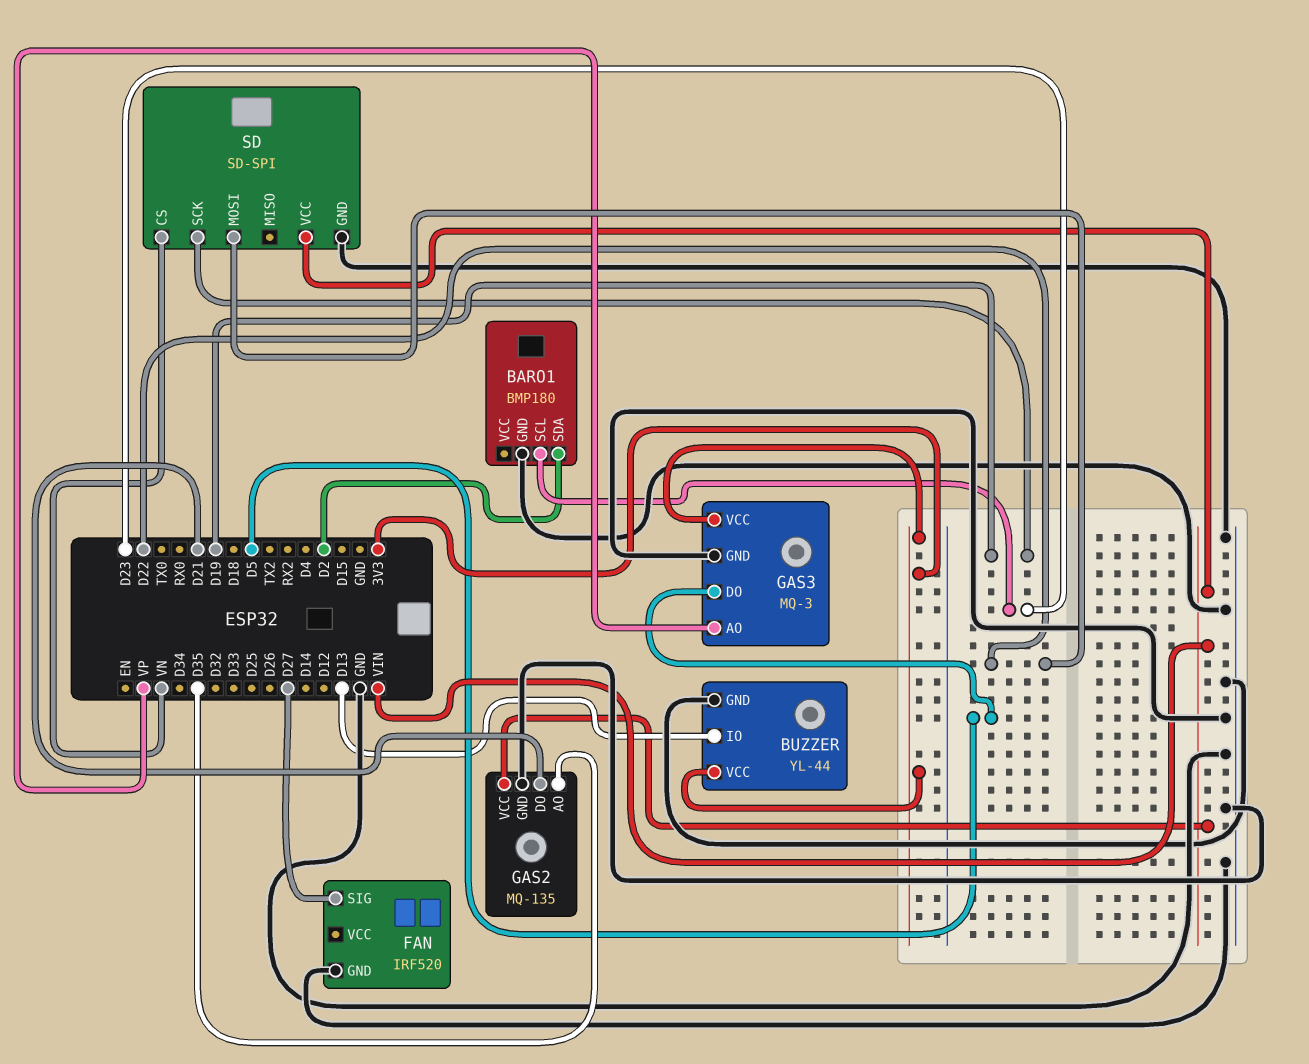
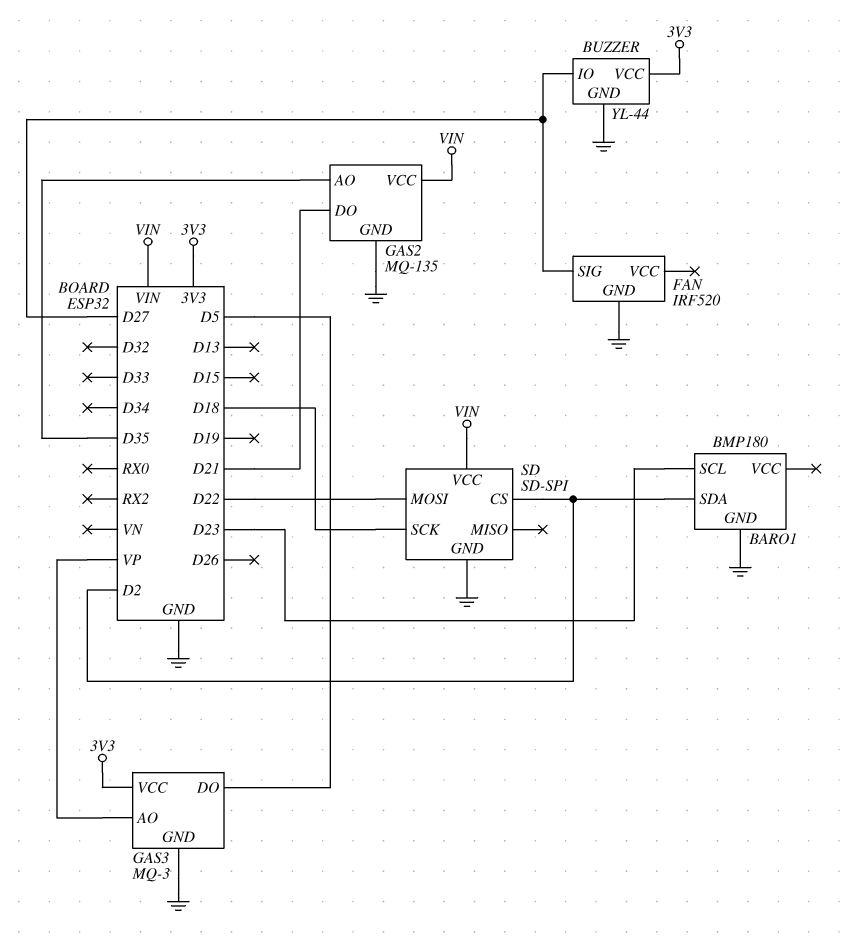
BUZZER pin IO: D13 -> D27
SD pin CS: VN -> D2
SD pin SCK: D19 -> D18

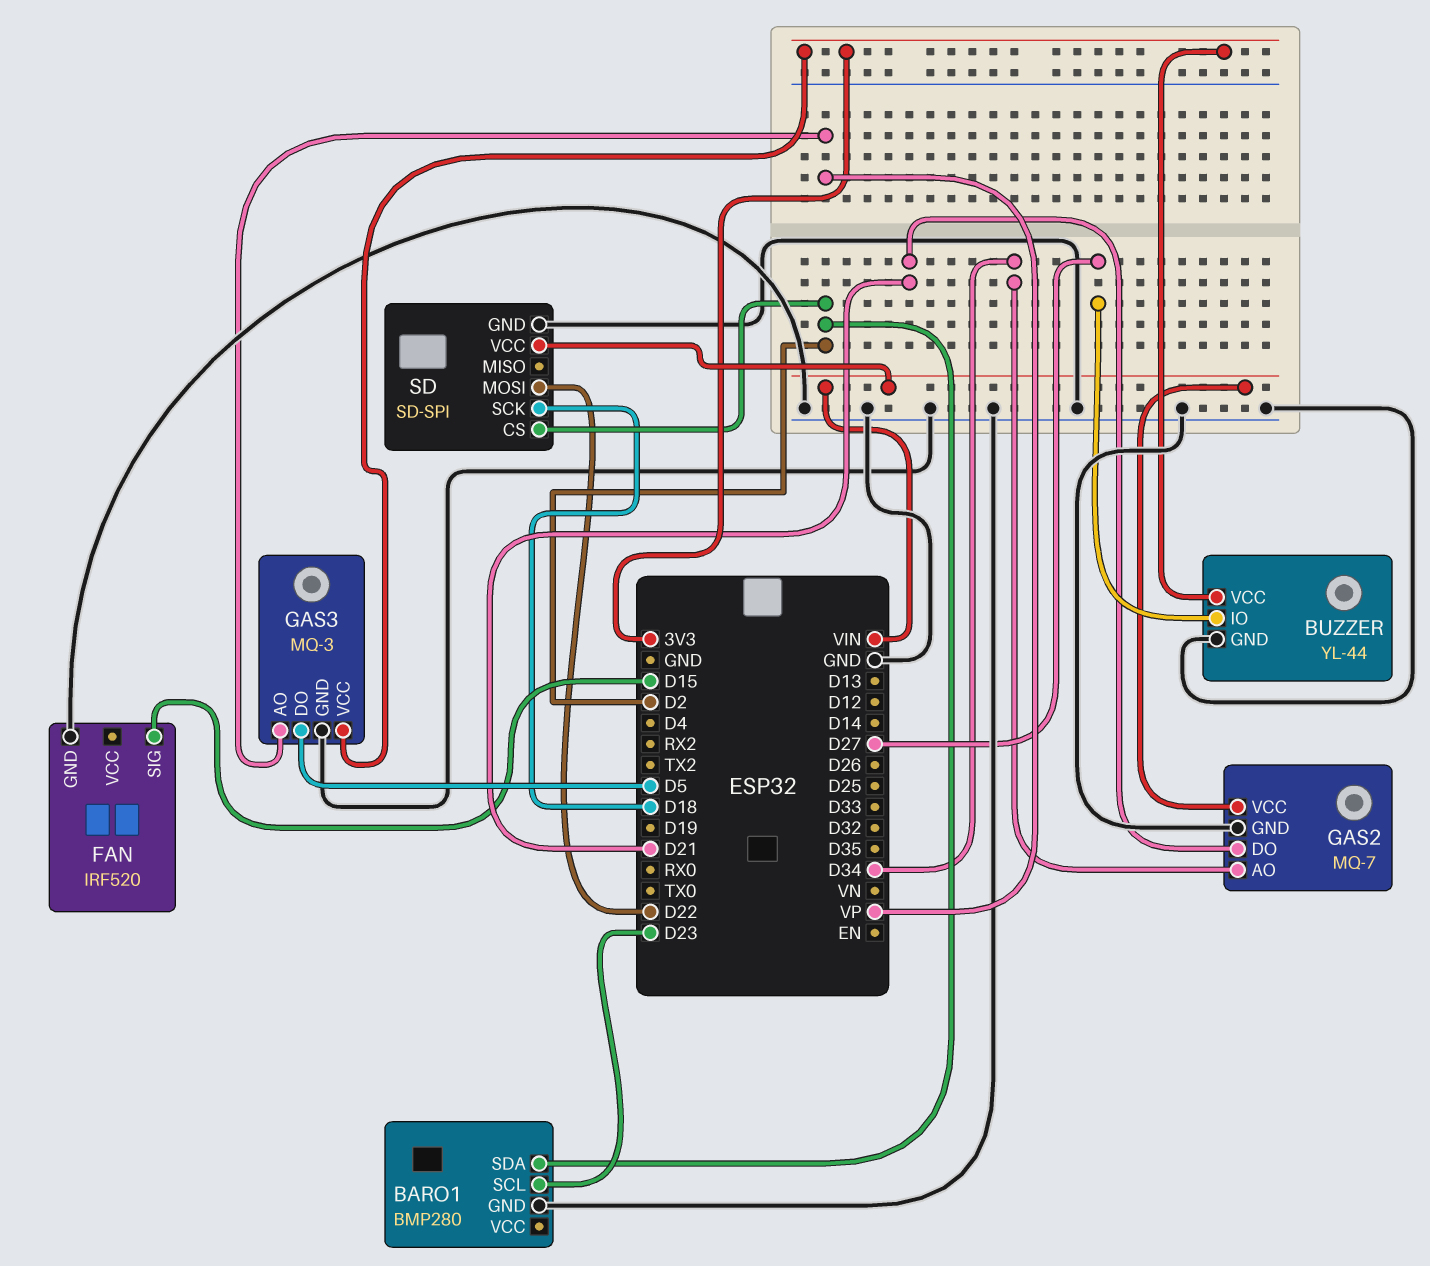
BARO1: BMP180 -> BMP280
FAN pin SIG: D27 -> D15
GAS2: MQ-135 -> MQ-7
GAS2 pin AO: D35 -> D34

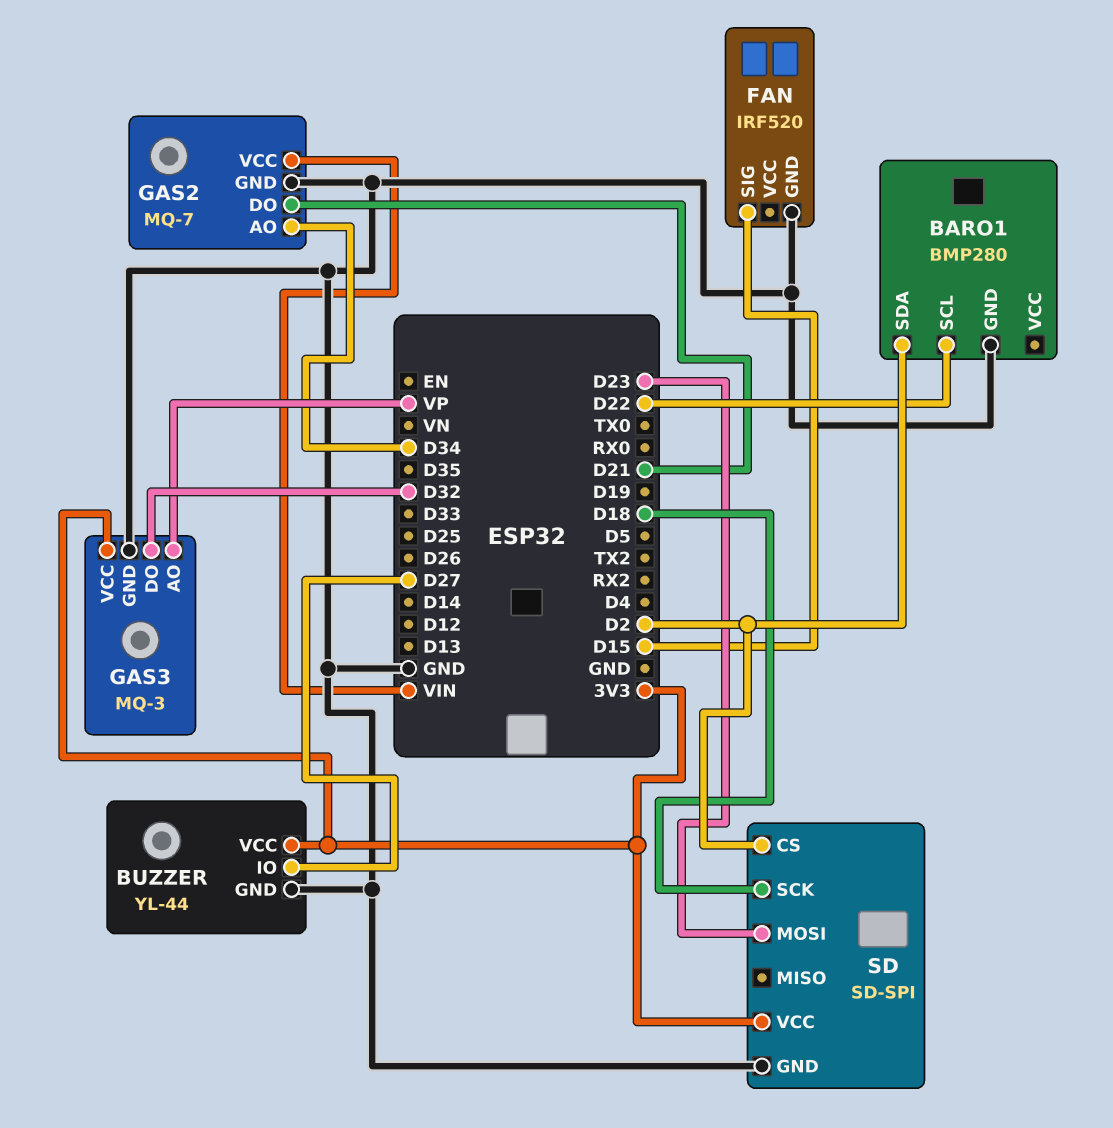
BARO1 pin SCL: D23 -> D22
GAS3 pin DO: D5 -> D32
SD pin MOSI: D22 -> D23
SD pin VCC: VIN -> 3V3

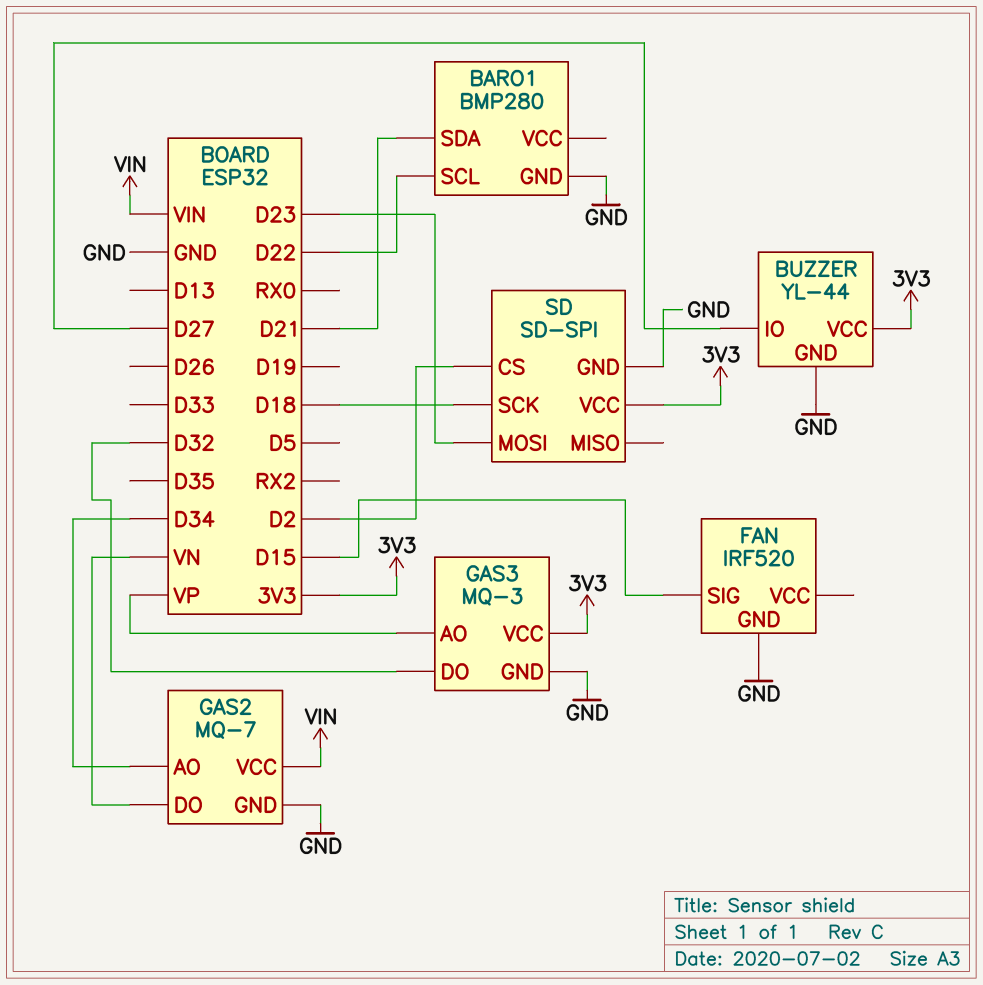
BARO1 pin SDA: D2 -> D21
GAS2 pin DO: D21 -> VN

